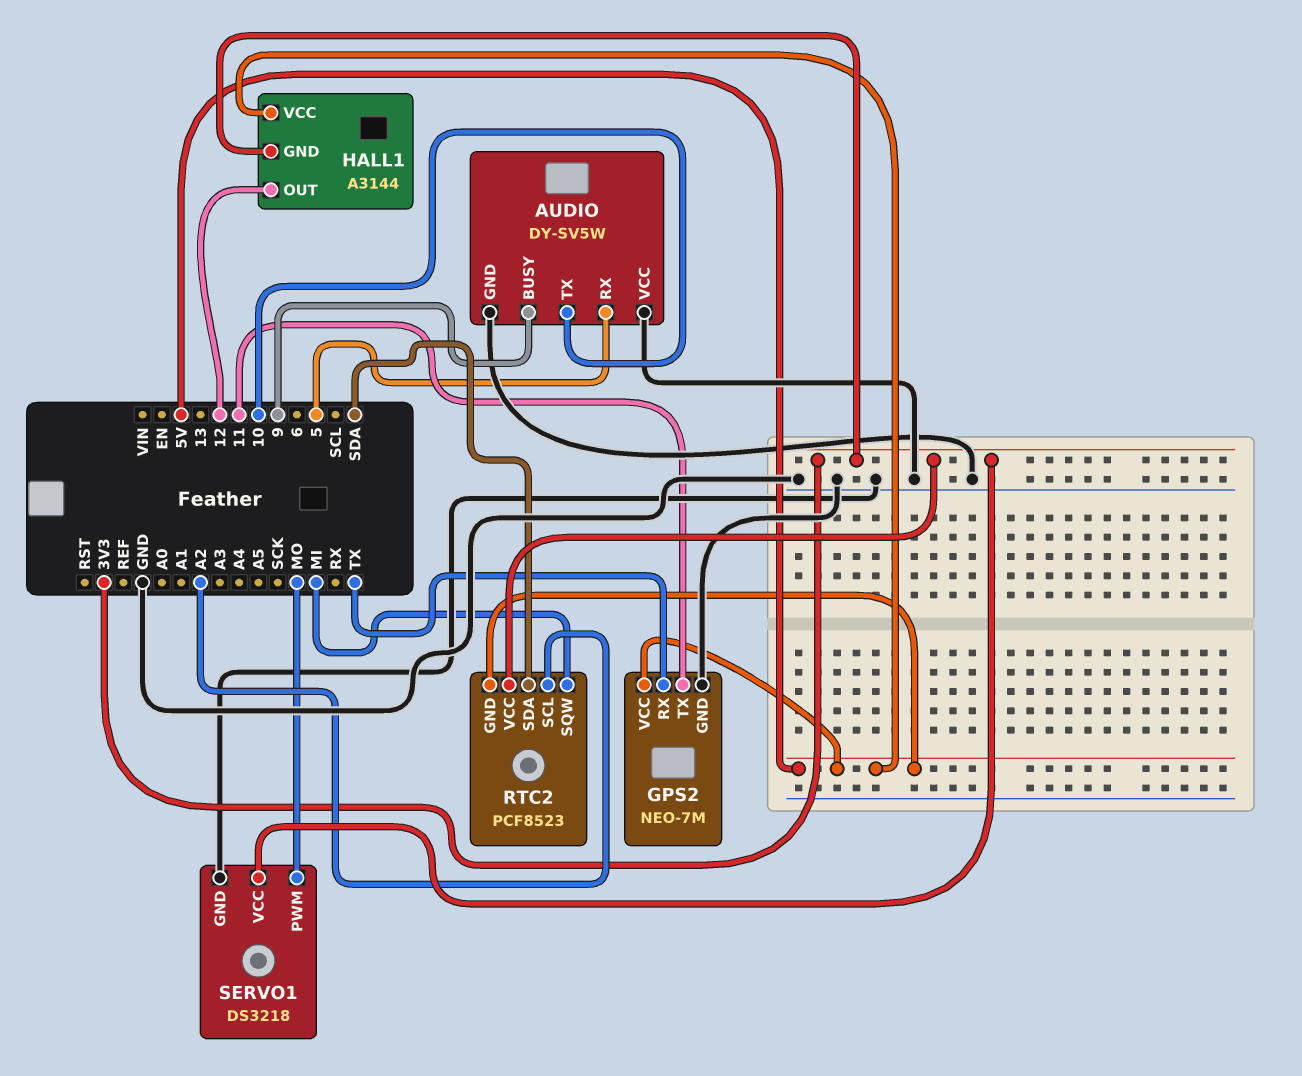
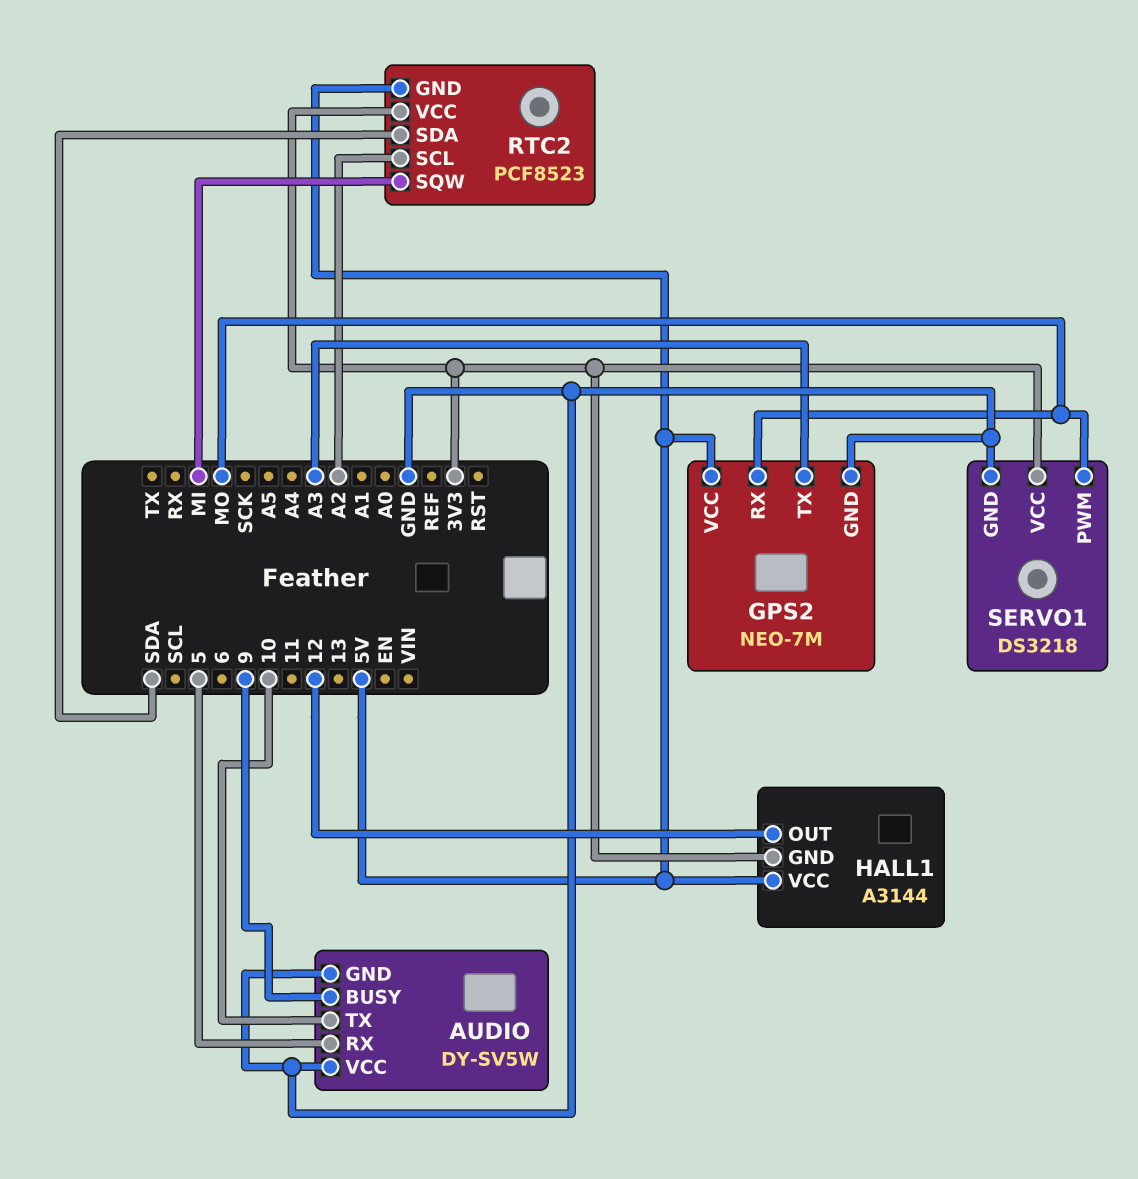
GPS2 pin RX: TX -> MO
GPS2 pin TX: 11 -> A3

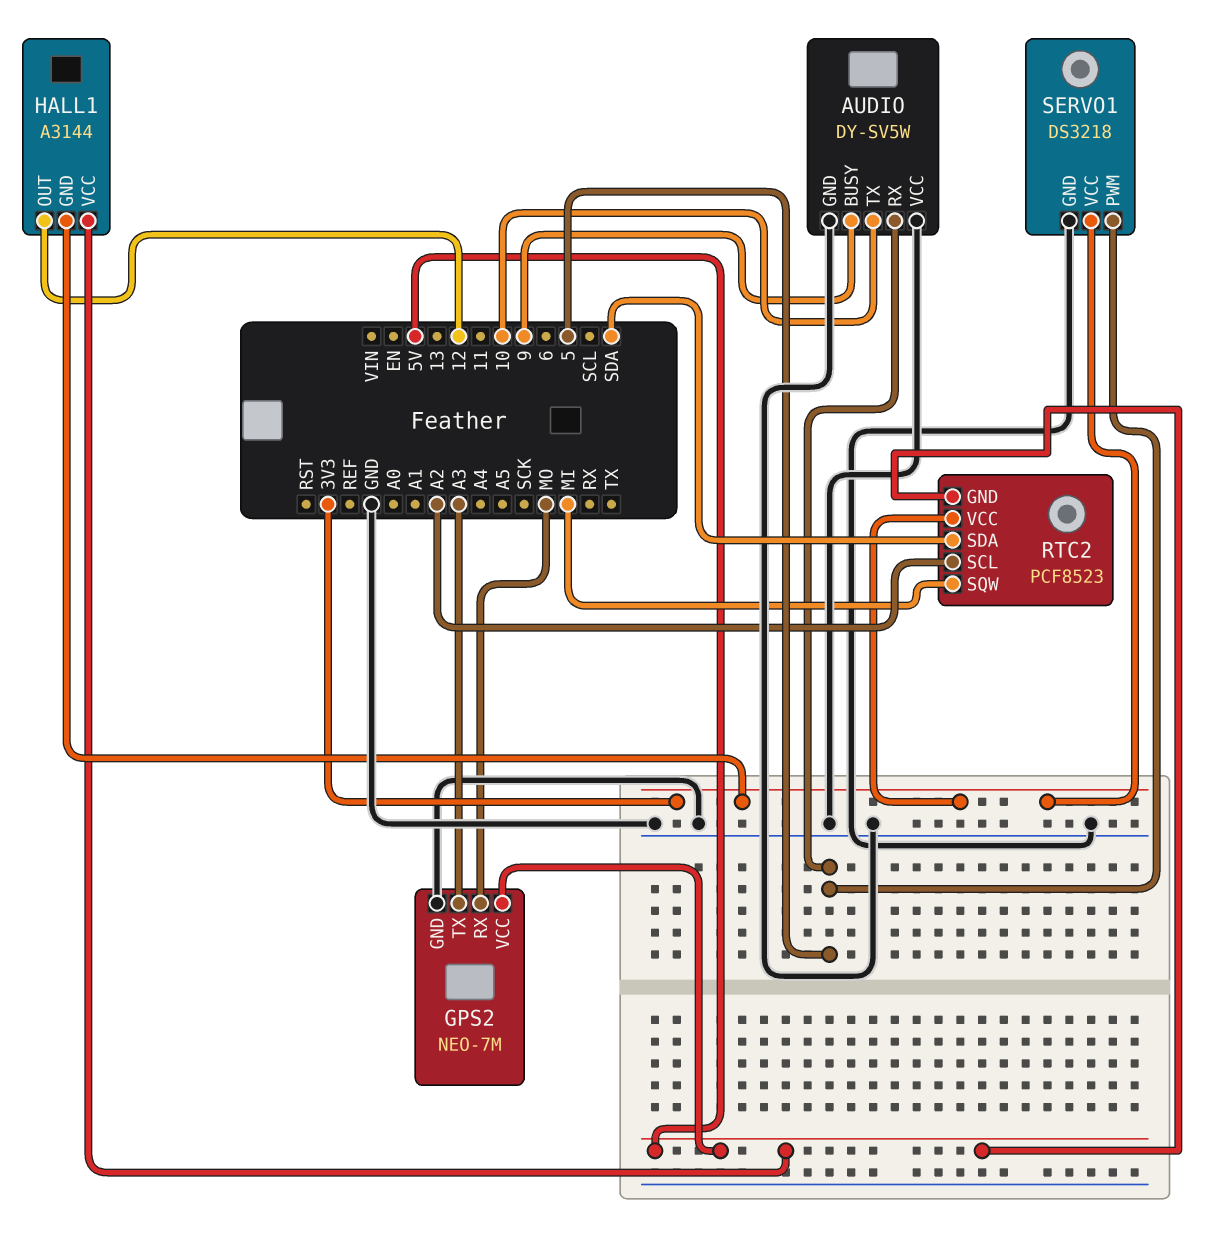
SERVO1 pin PWM: MO -> 5

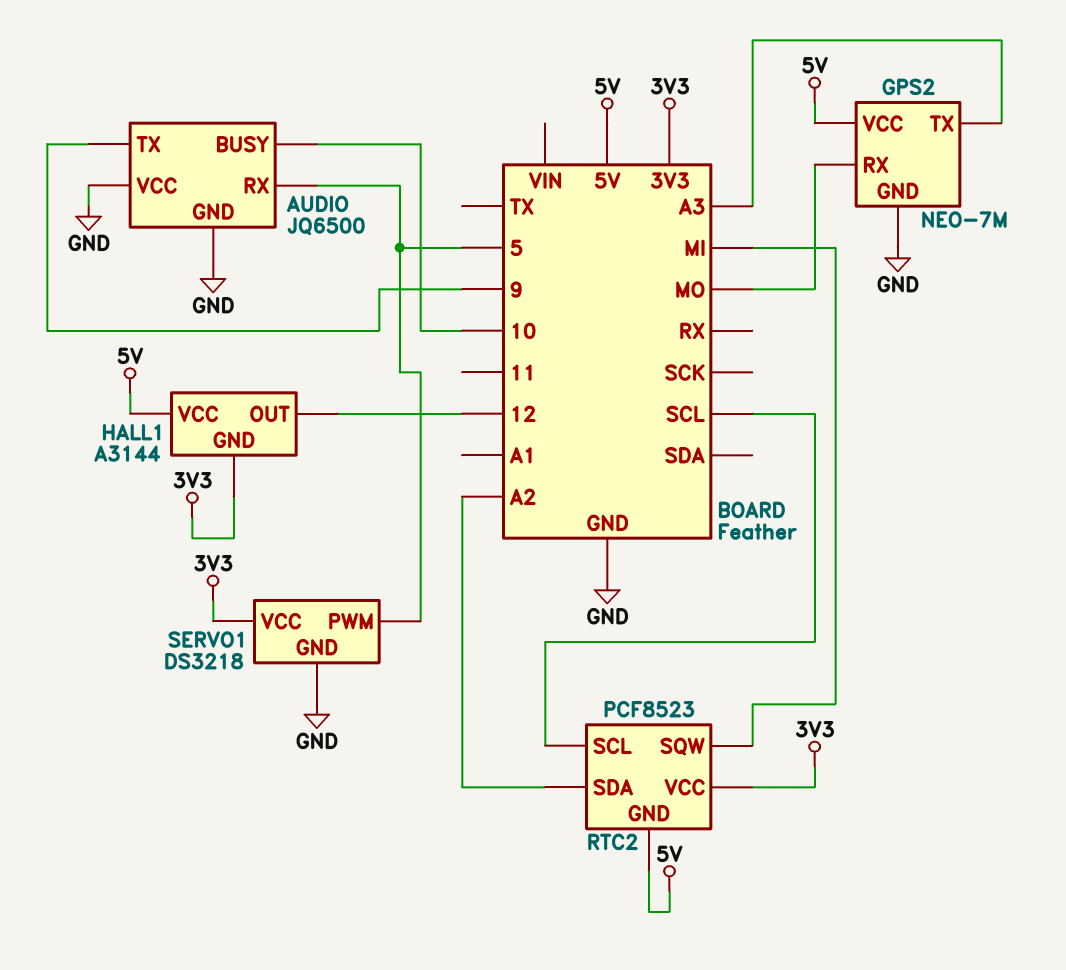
AUDIO: DY-SV5W -> JQ6500
AUDIO pin BUSY: 9 -> 10
AUDIO pin TX: 10 -> 9
RTC2 pin SCL: A2 -> SCL
RTC2 pin SDA: SDA -> A2

